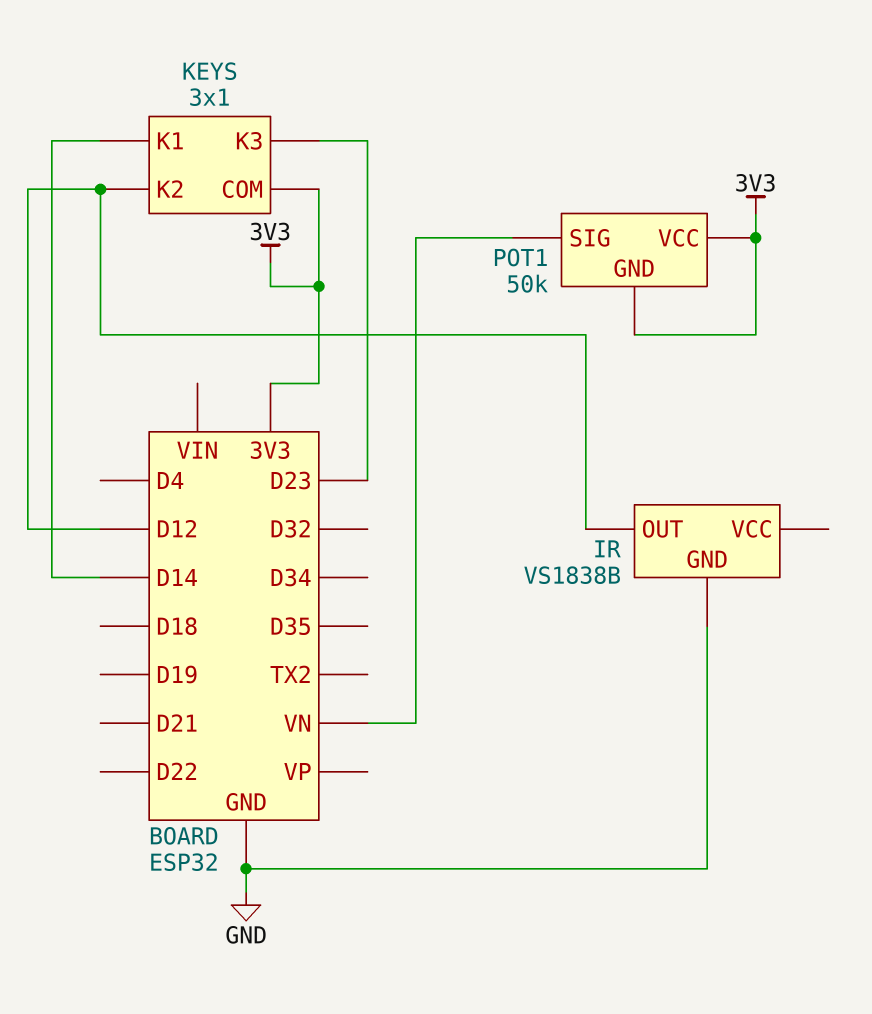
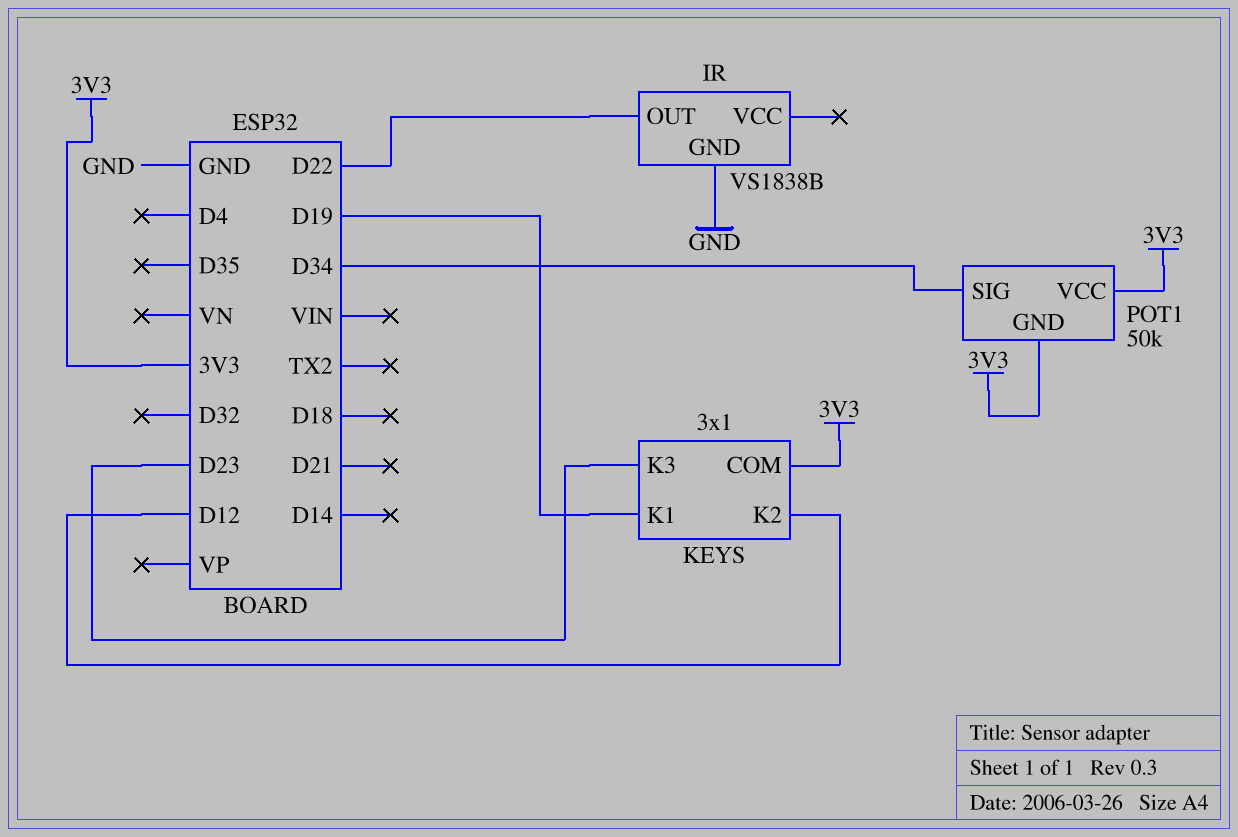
IR pin OUT: D12 -> D22
KEYS pin K1: D14 -> D19
POT1 pin SIG: VN -> D34

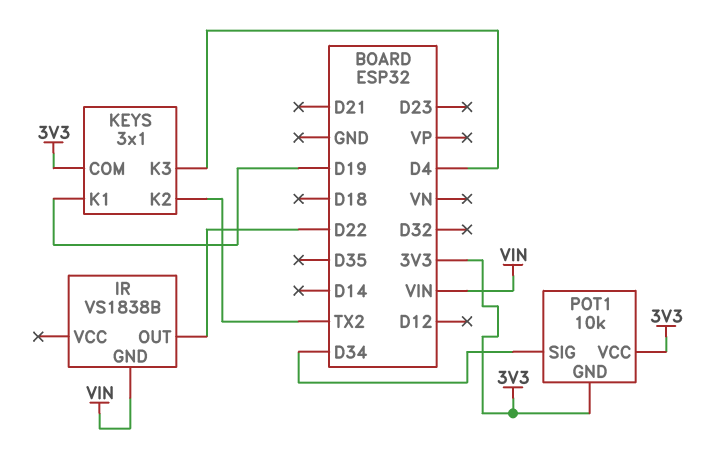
IR pin GND: GND -> VIN
KEYS pin K2: D12 -> TX2
KEYS pin K3: D23 -> D4
POT1: 50k -> 10k

